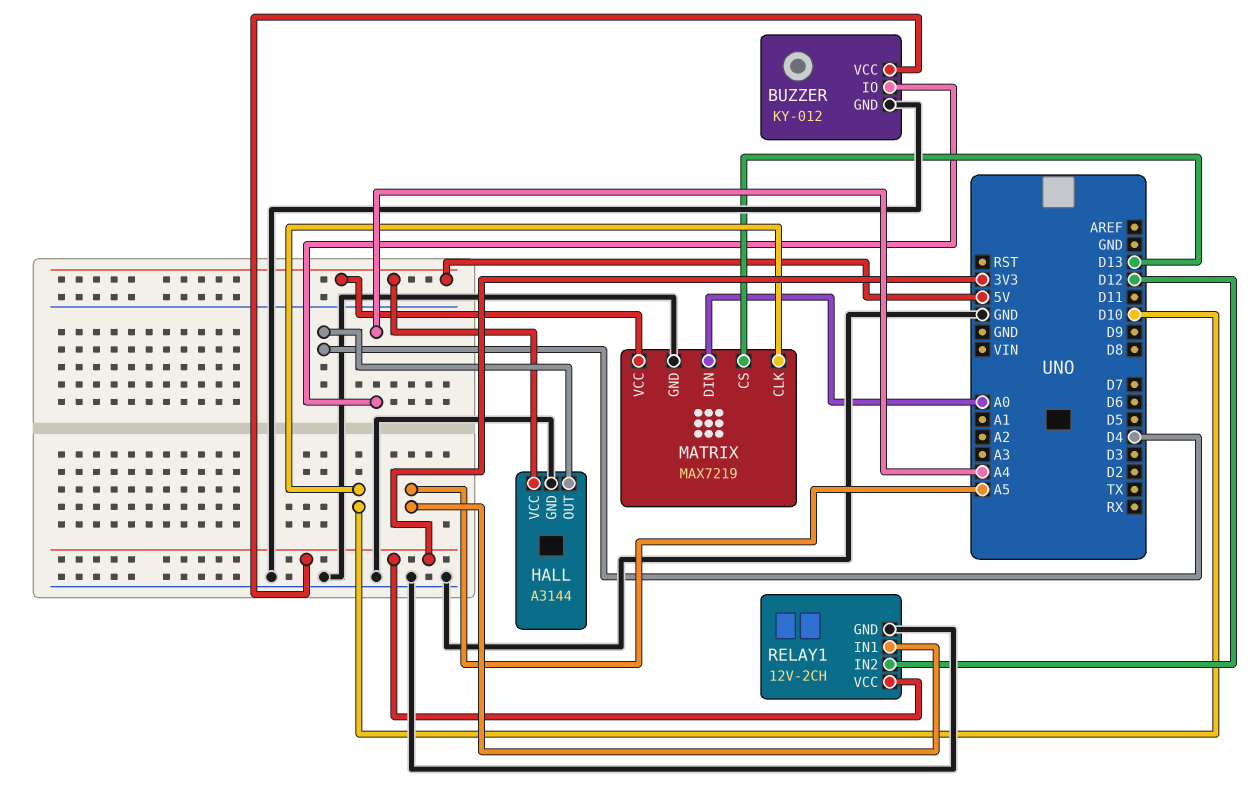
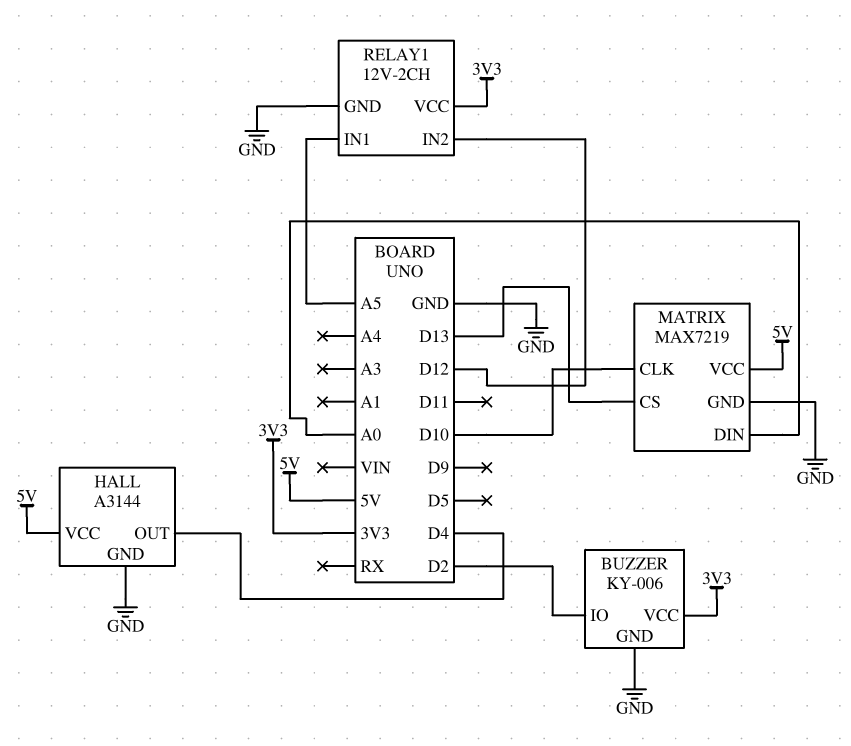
BUZZER: KY-012 -> KY-006
BUZZER pin IO: A4 -> D2

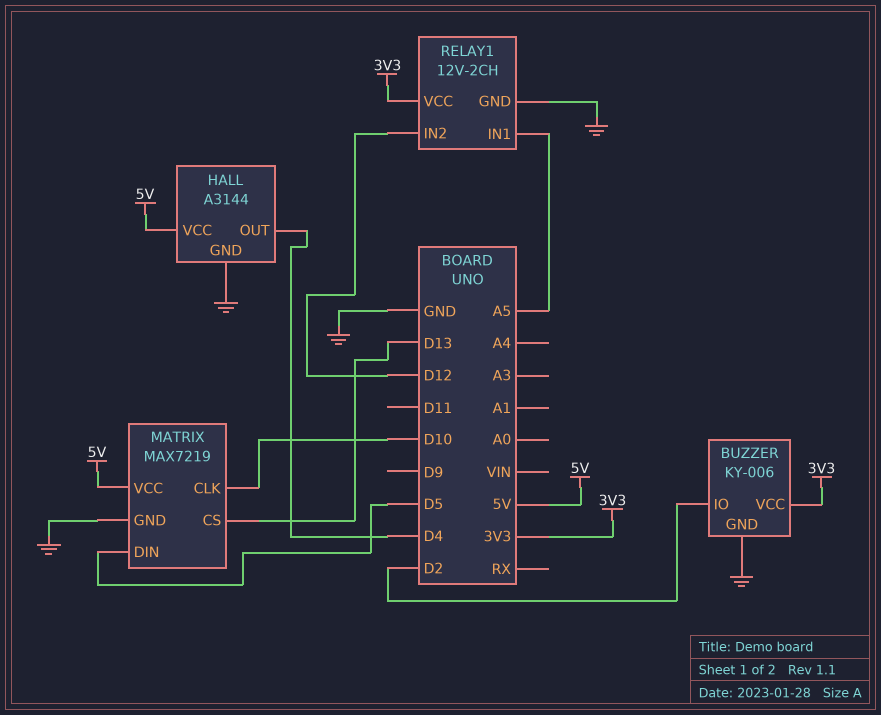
MATRIX pin DIN: A0 -> D5

